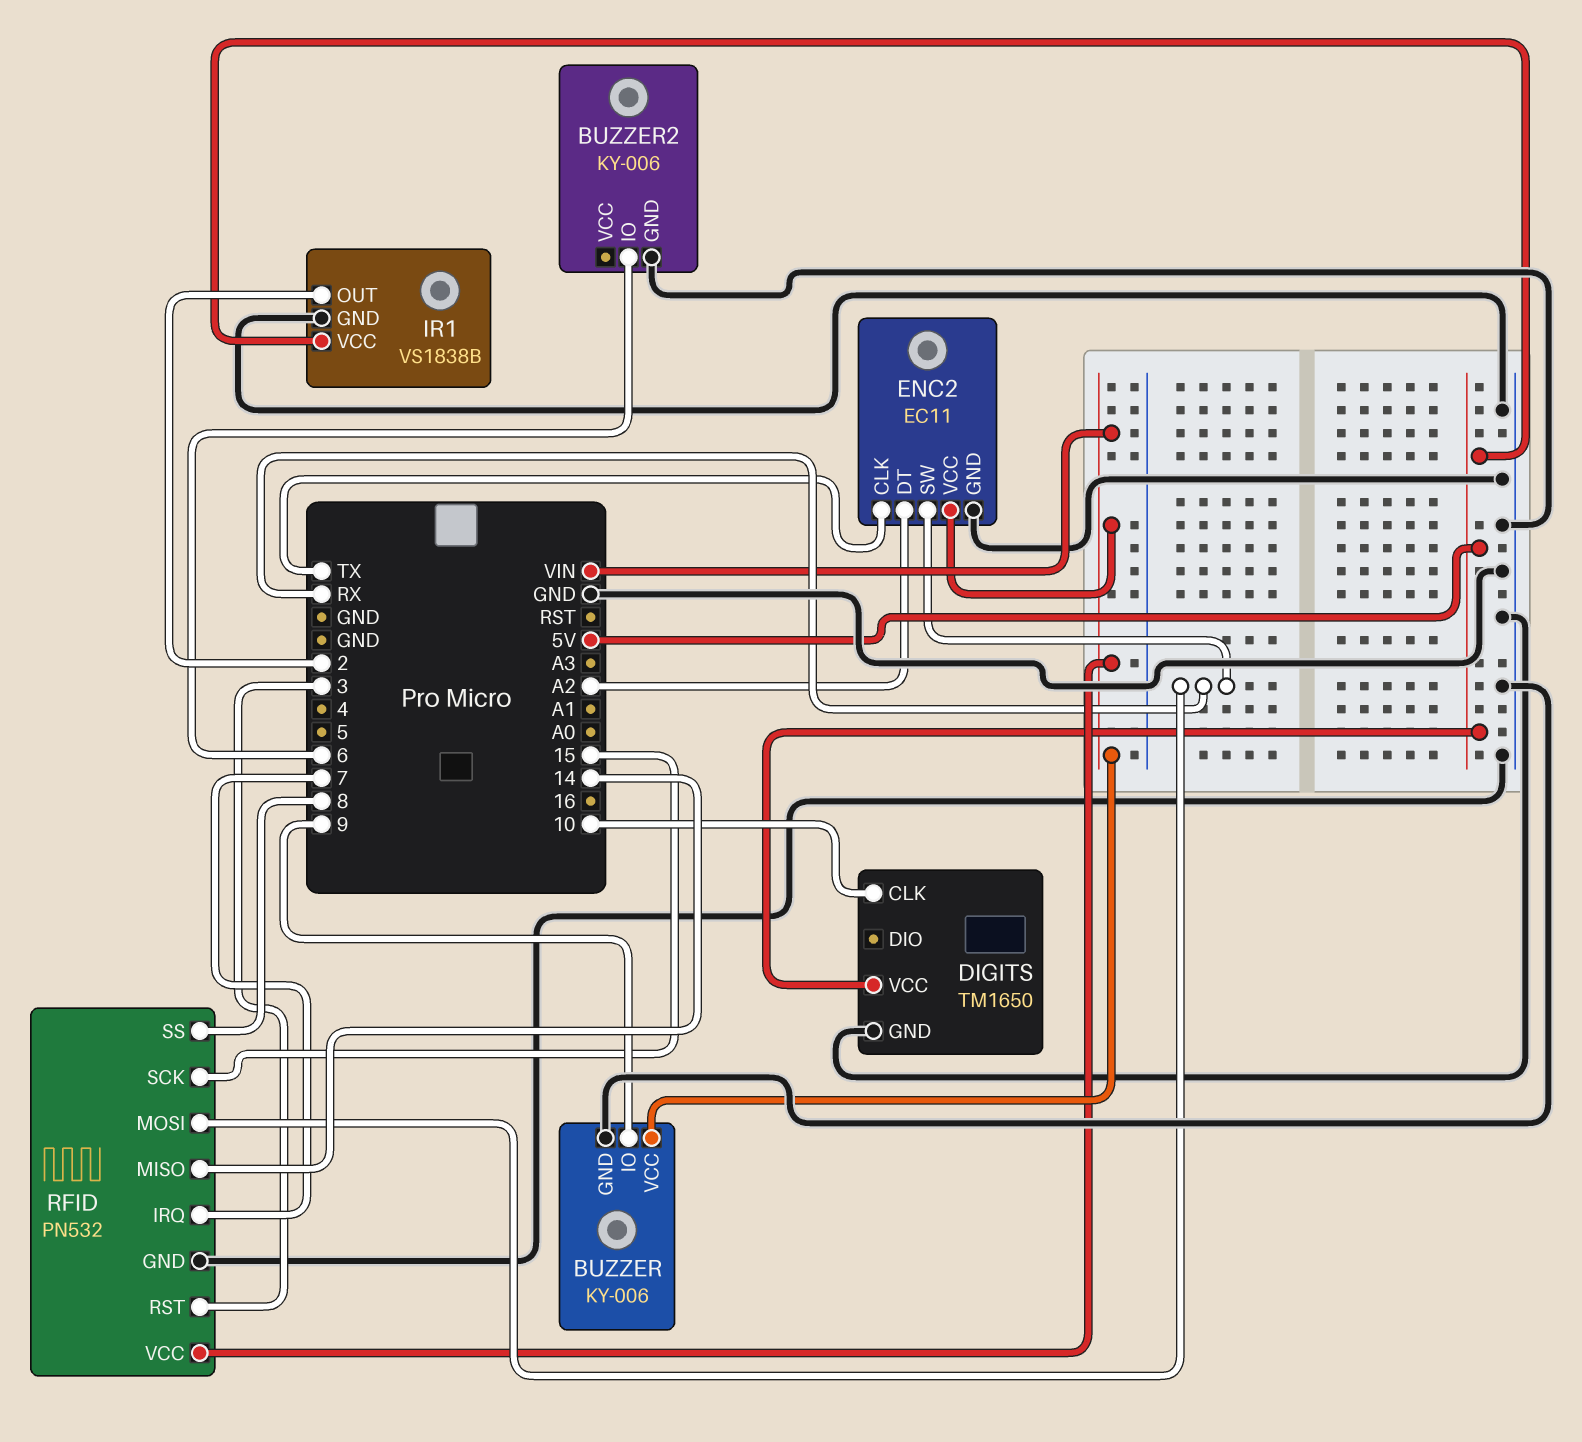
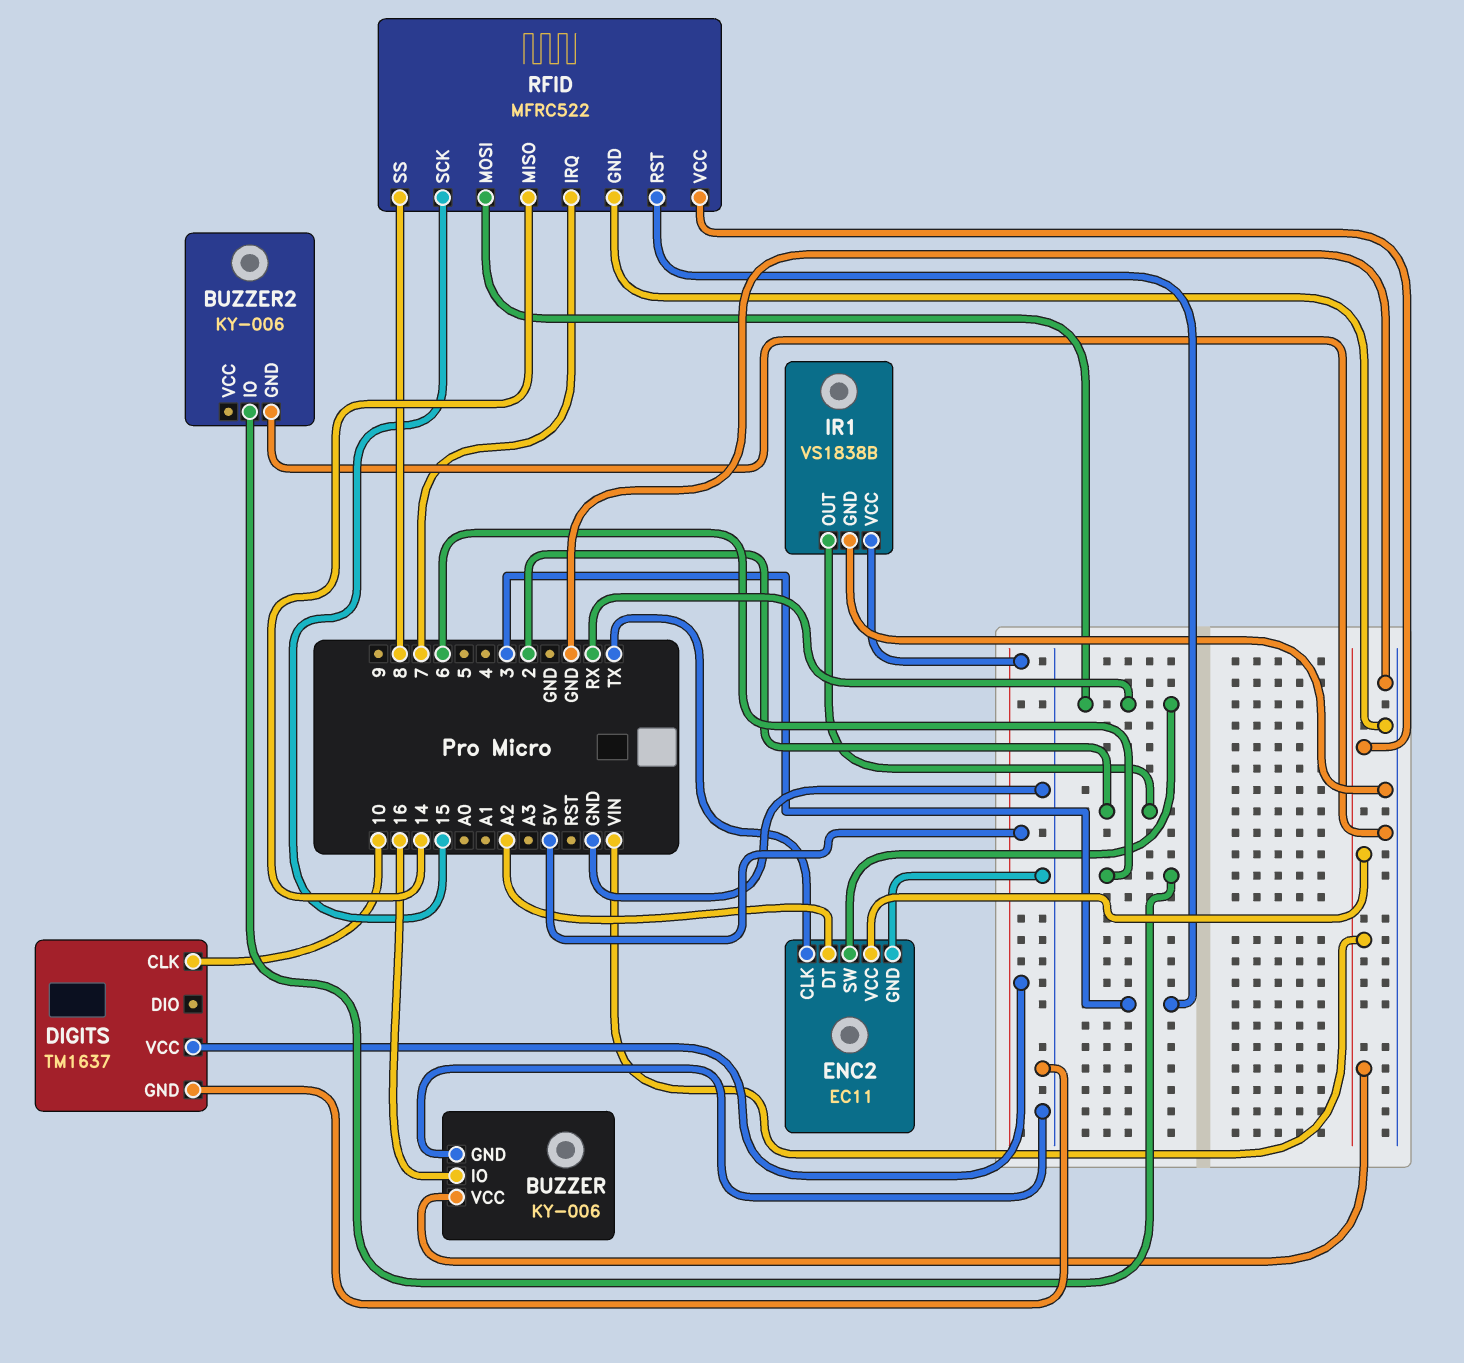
BUZZER pin IO: 9 -> 16
DIGITS: TM1650 -> TM1637
RFID: PN532 -> MFRC522

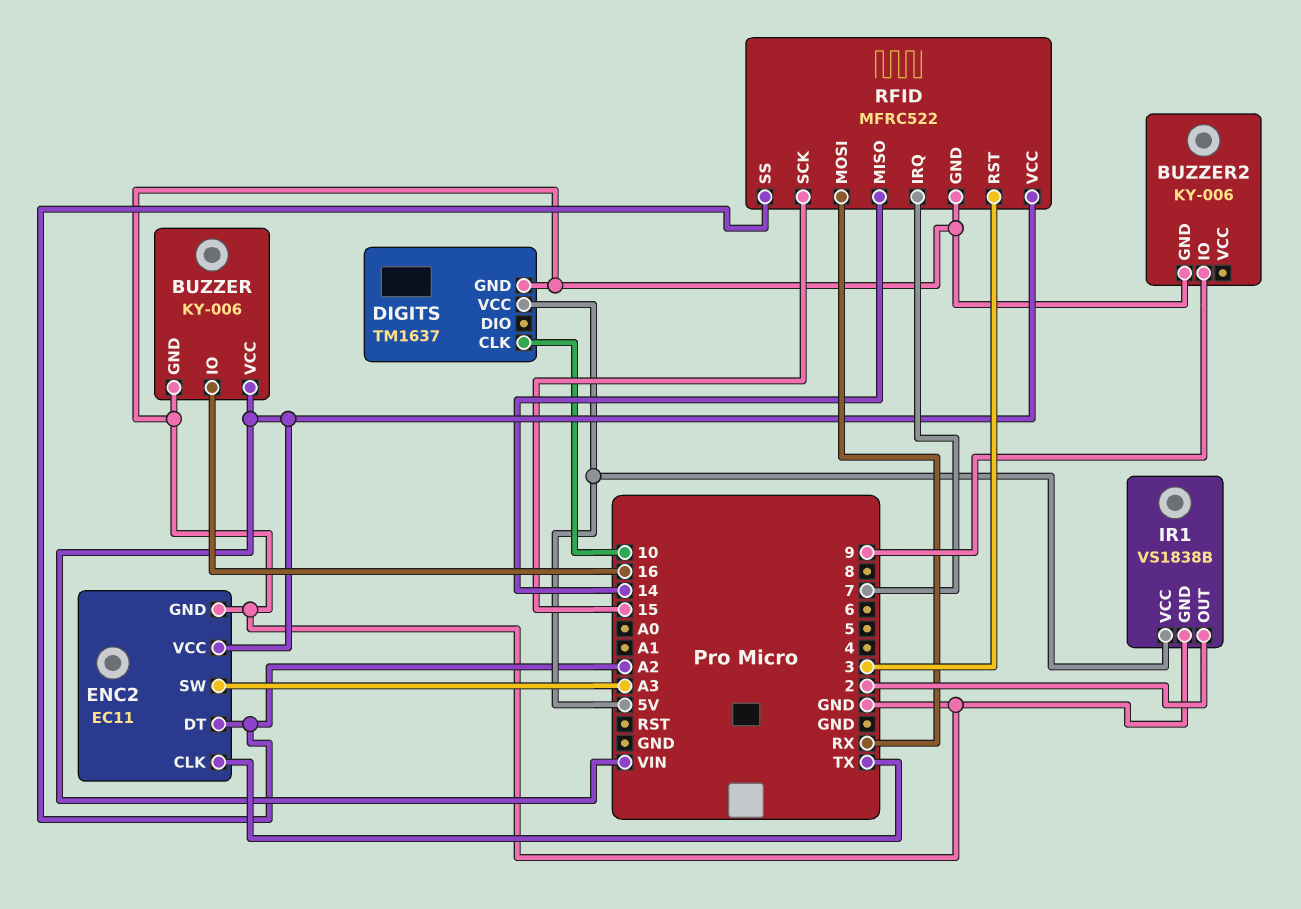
BUZZER2 pin IO: 6 -> 9
ENC2 pin SW: RX -> A3
RFID pin SS: 8 -> A2

